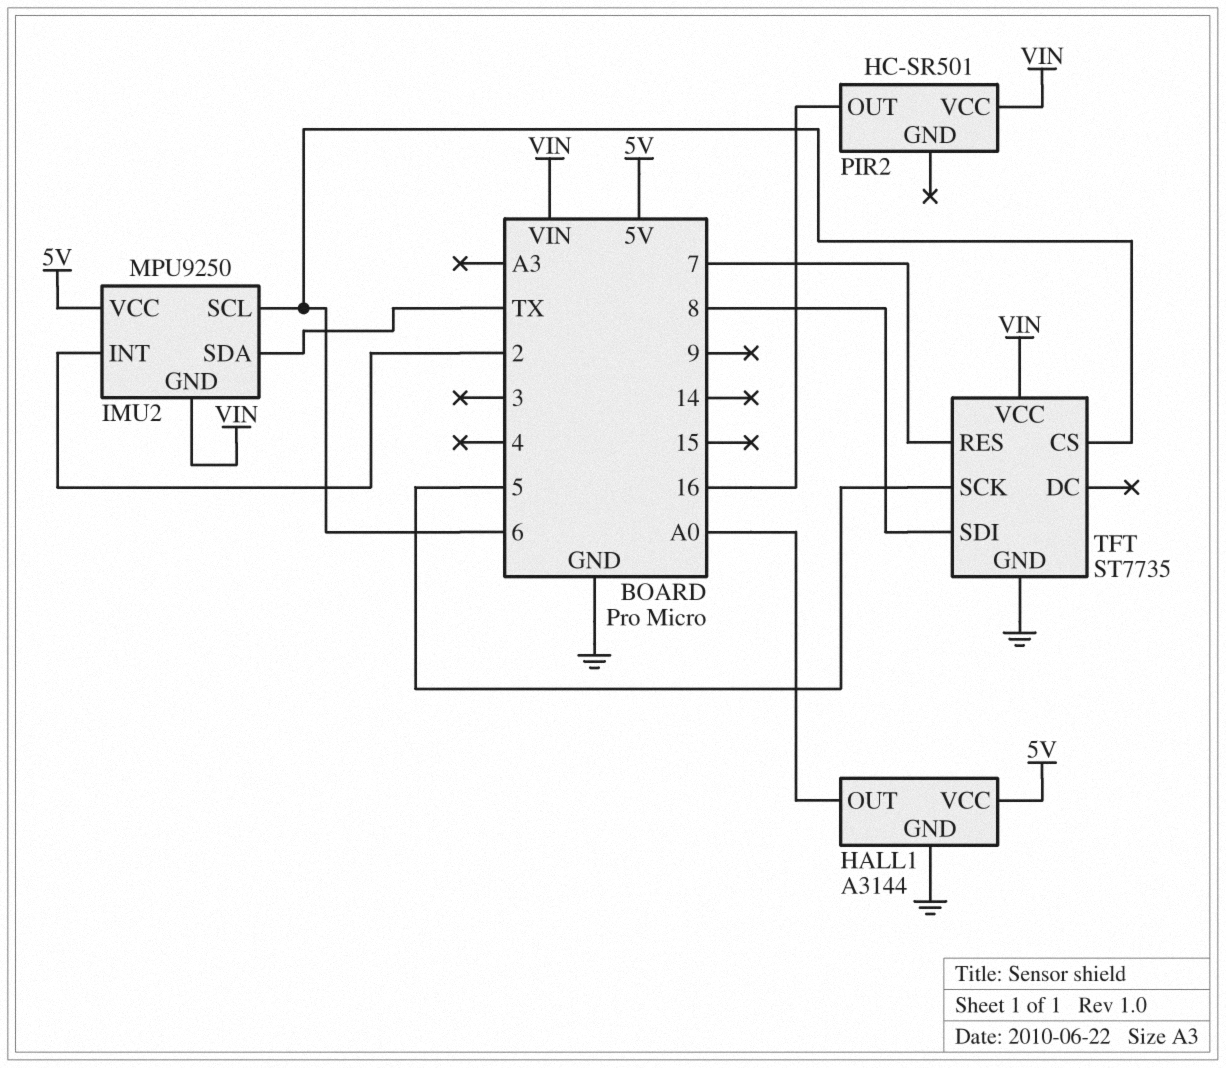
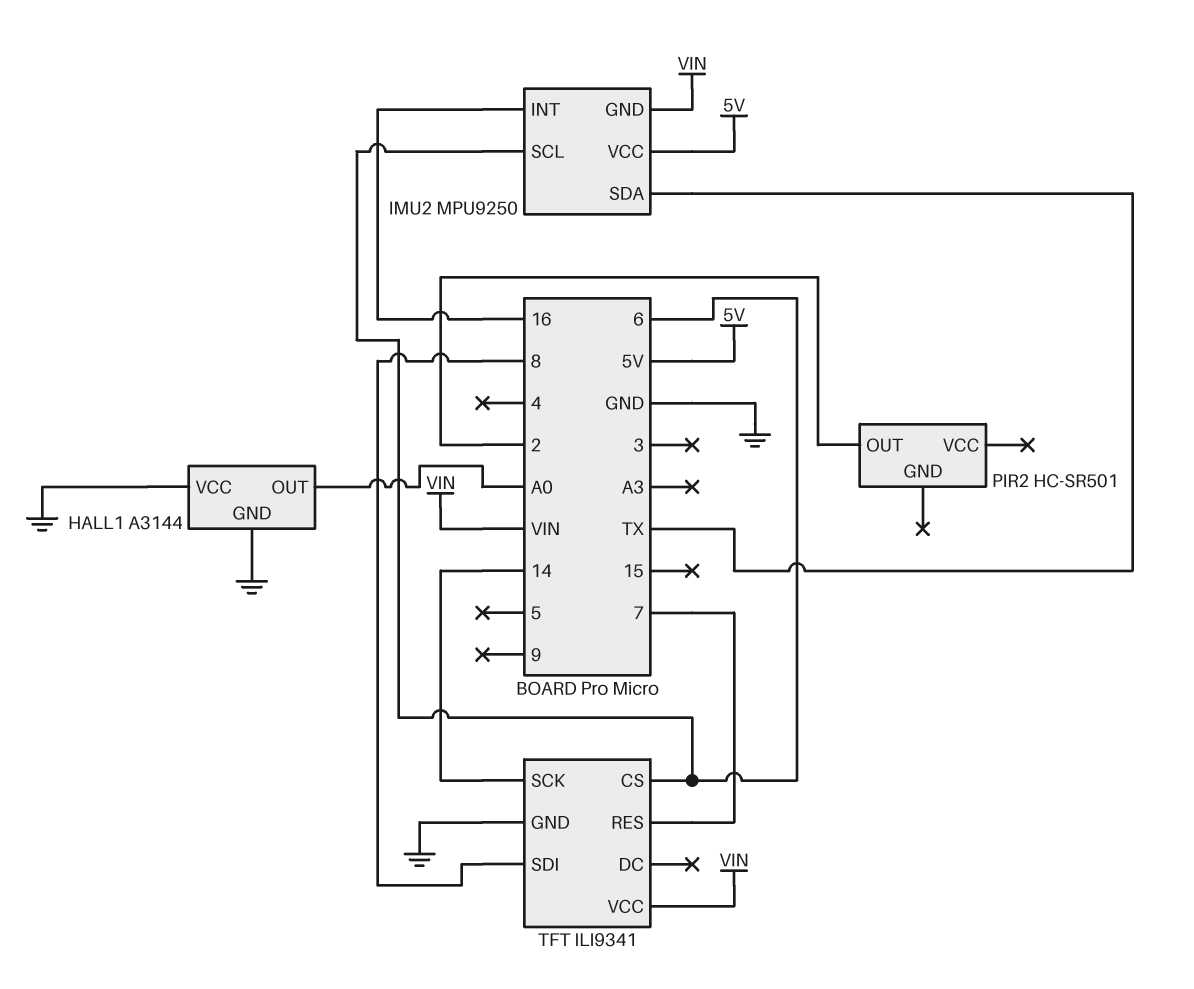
HALL1 pin VCC: 5V -> GND
IMU2 pin INT: 2 -> 16
PIR2 pin OUT: 16 -> 2
PIR2 pin VCC: VIN -> none
TFT: ST7735 -> ILI9341
TFT pin SCK: 5 -> 14

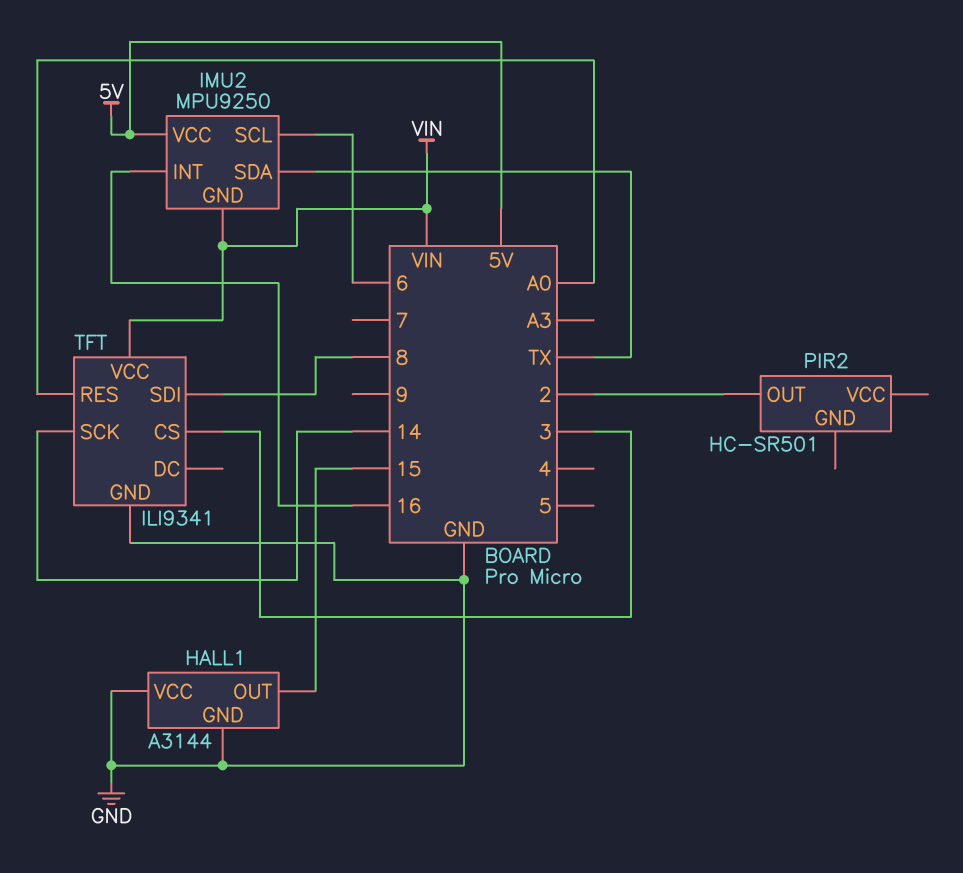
HALL1 pin OUT: A0 -> 15
TFT pin CS: 6 -> 3
TFT pin RES: 7 -> A0

